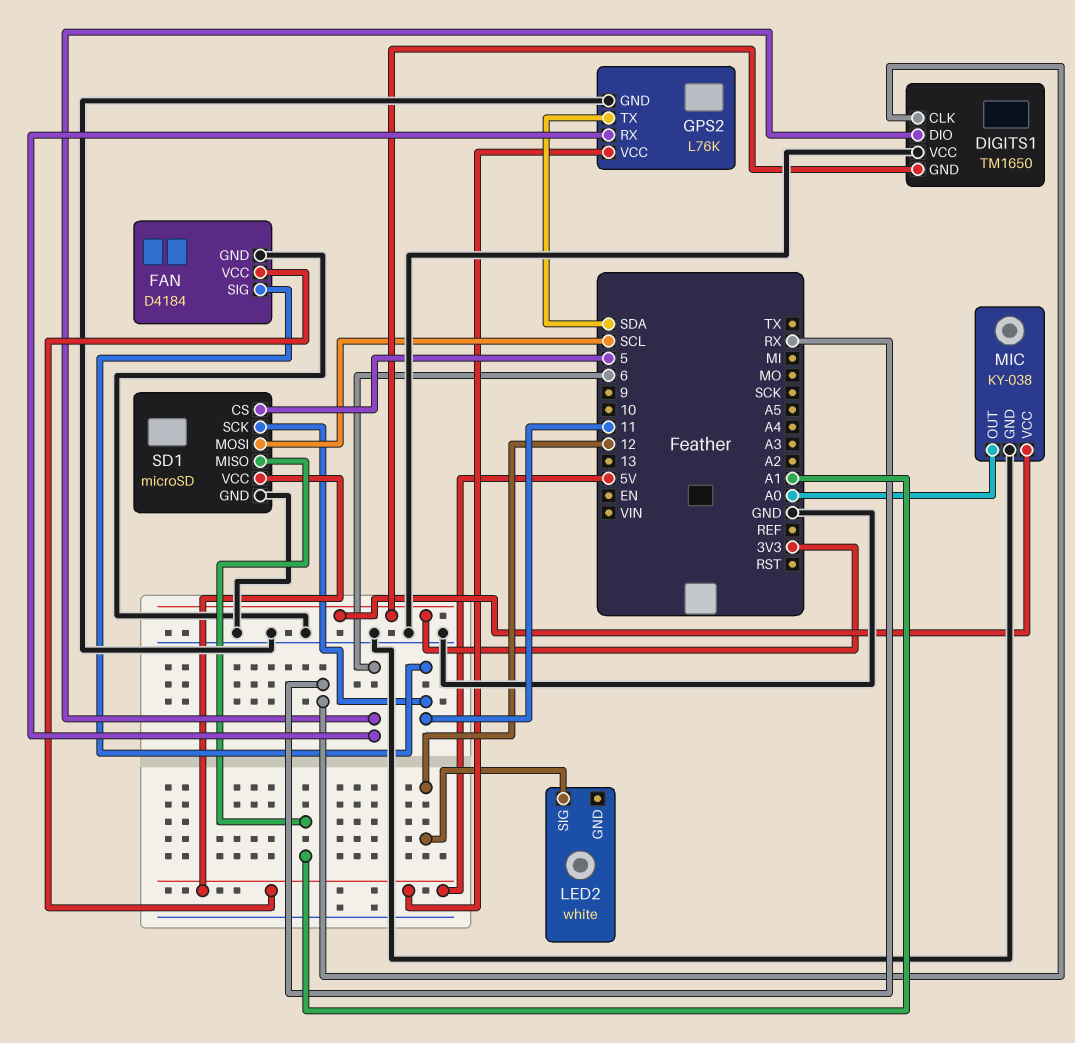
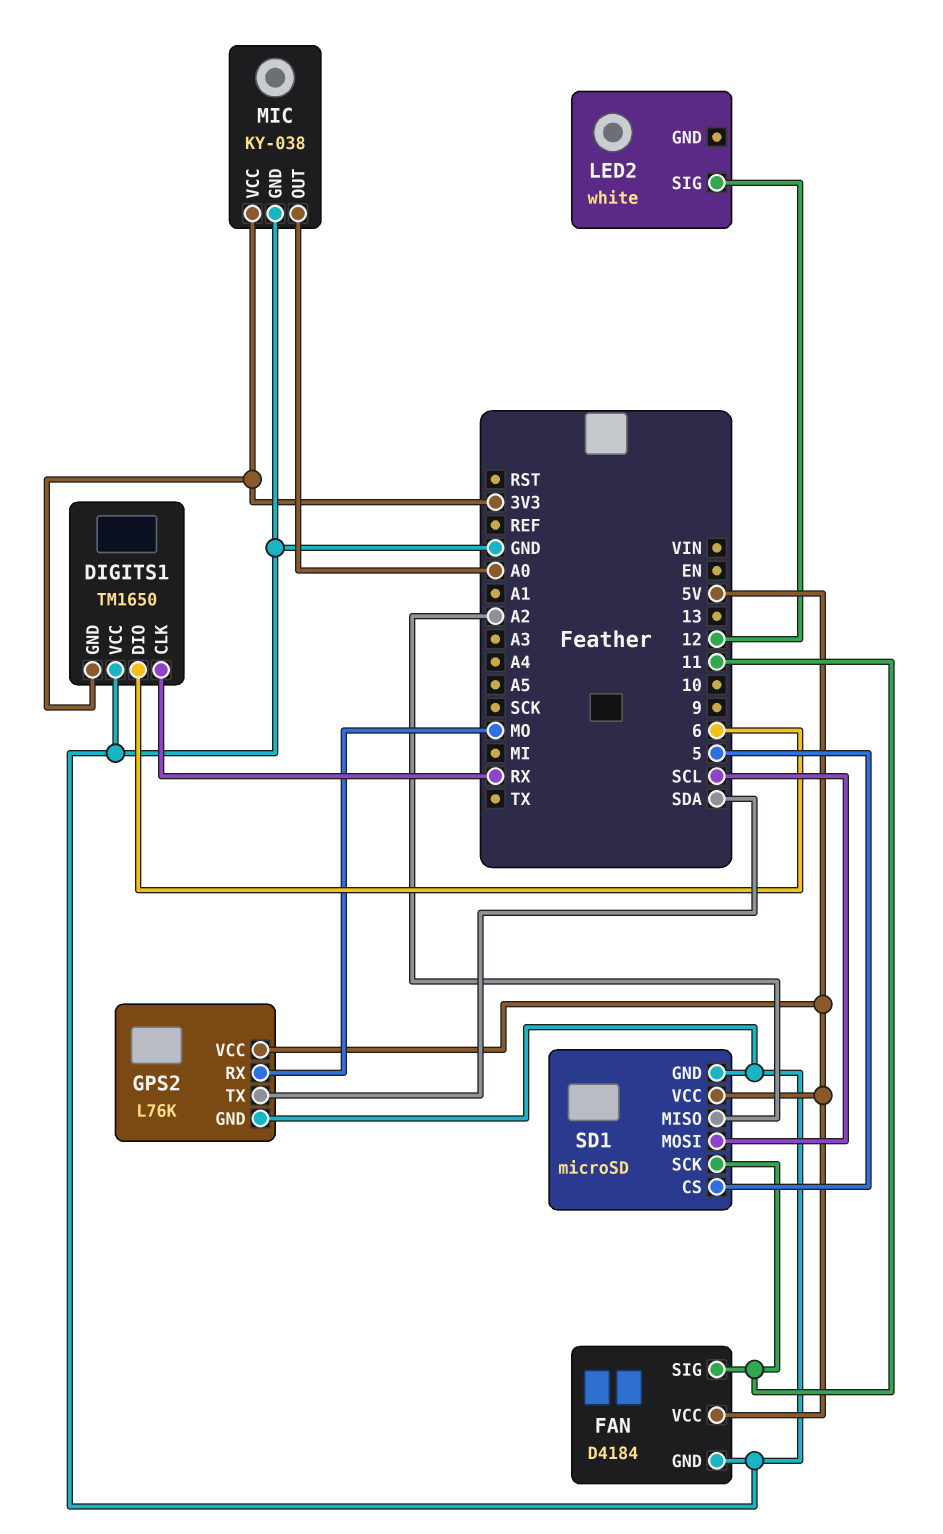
GPS2 pin RX: 6 -> MO
SD1 pin MISO: A1 -> A2

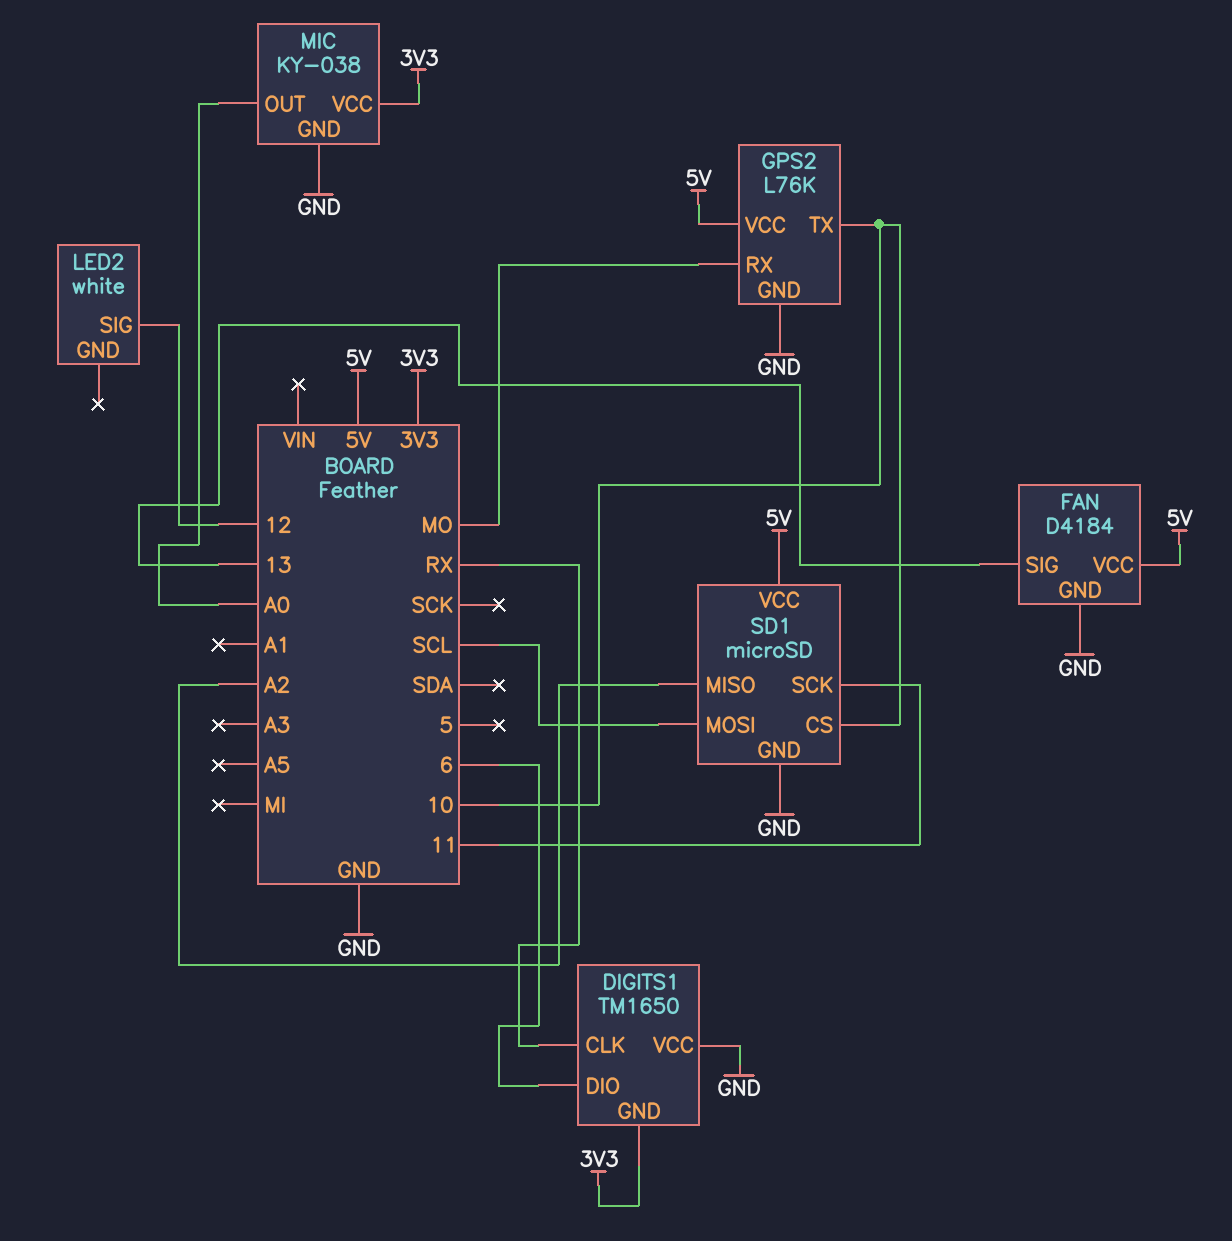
FAN pin SIG: 11 -> 13
GPS2 pin TX: SDA -> 10
SD1 pin CS: 5 -> 10

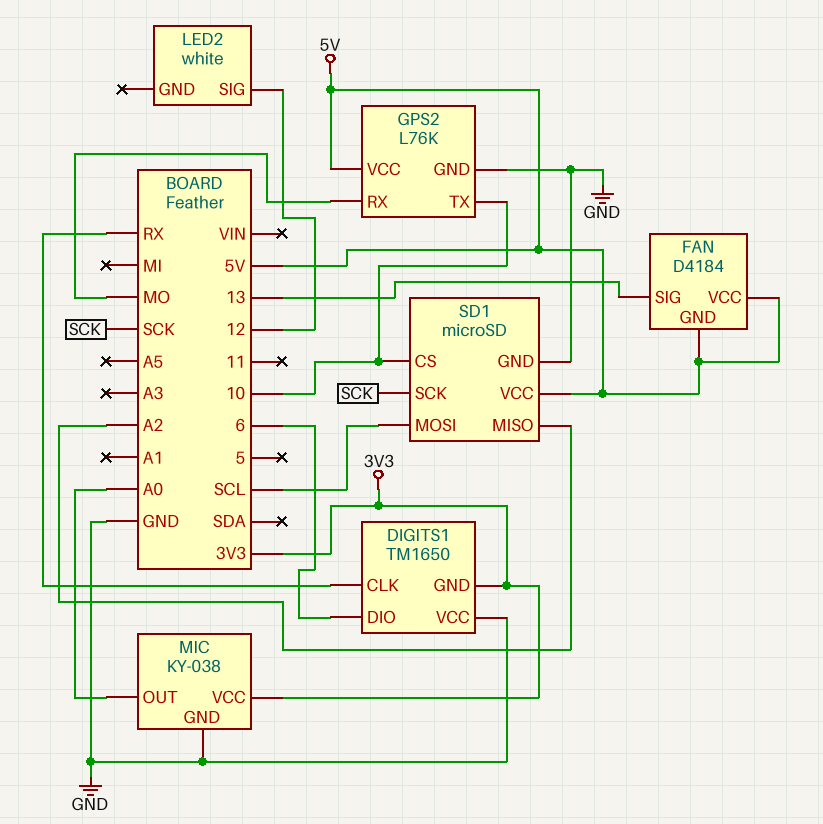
FAN pin GND: GND -> 5V
SD1 pin SCK: 11 -> SCK

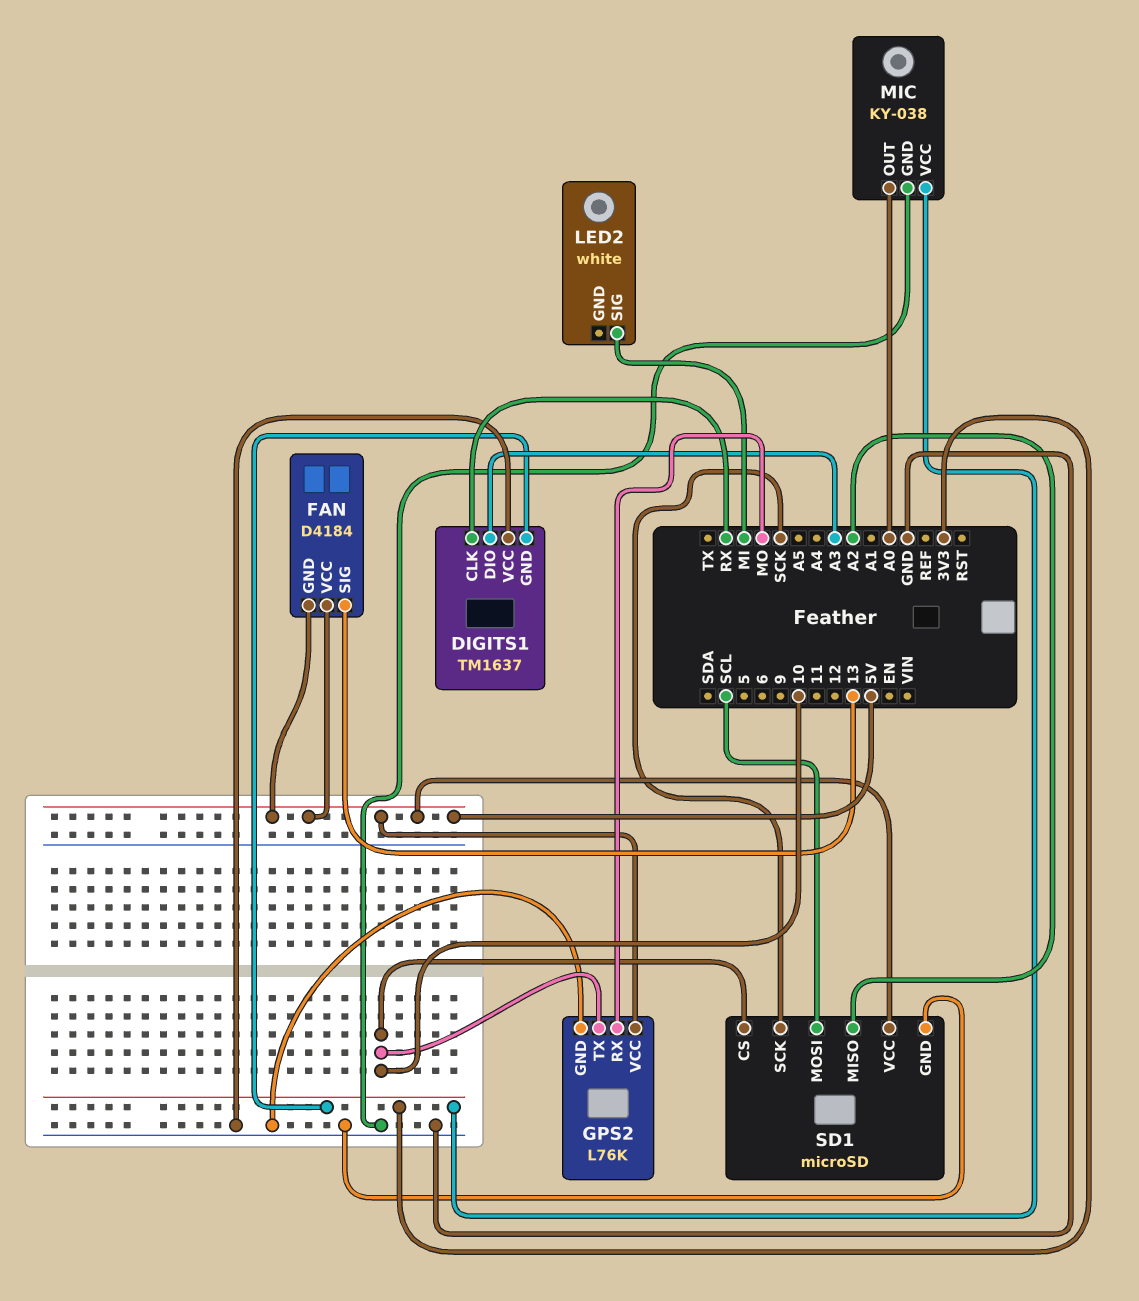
DIGITS1: TM1650 -> TM1637
DIGITS1 pin DIO: 6 -> A3
LED2 pin SIG: 12 -> MI

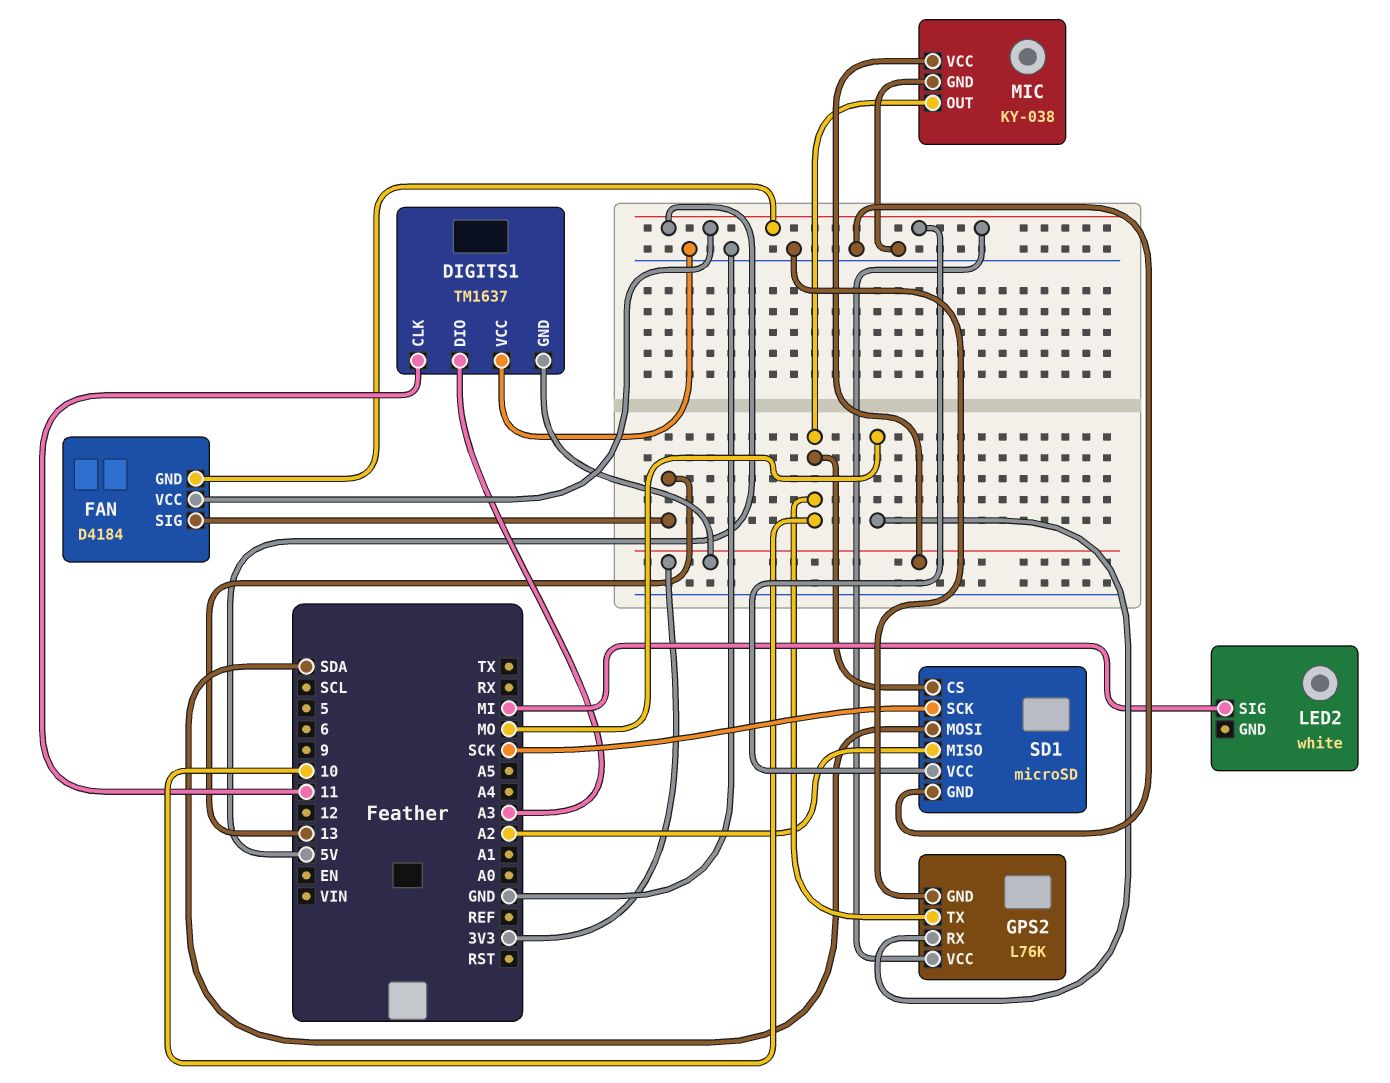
DIGITS1 pin CLK: RX -> 11
MIC pin OUT: A0 -> 10
SD1 pin MOSI: SCL -> SDA

